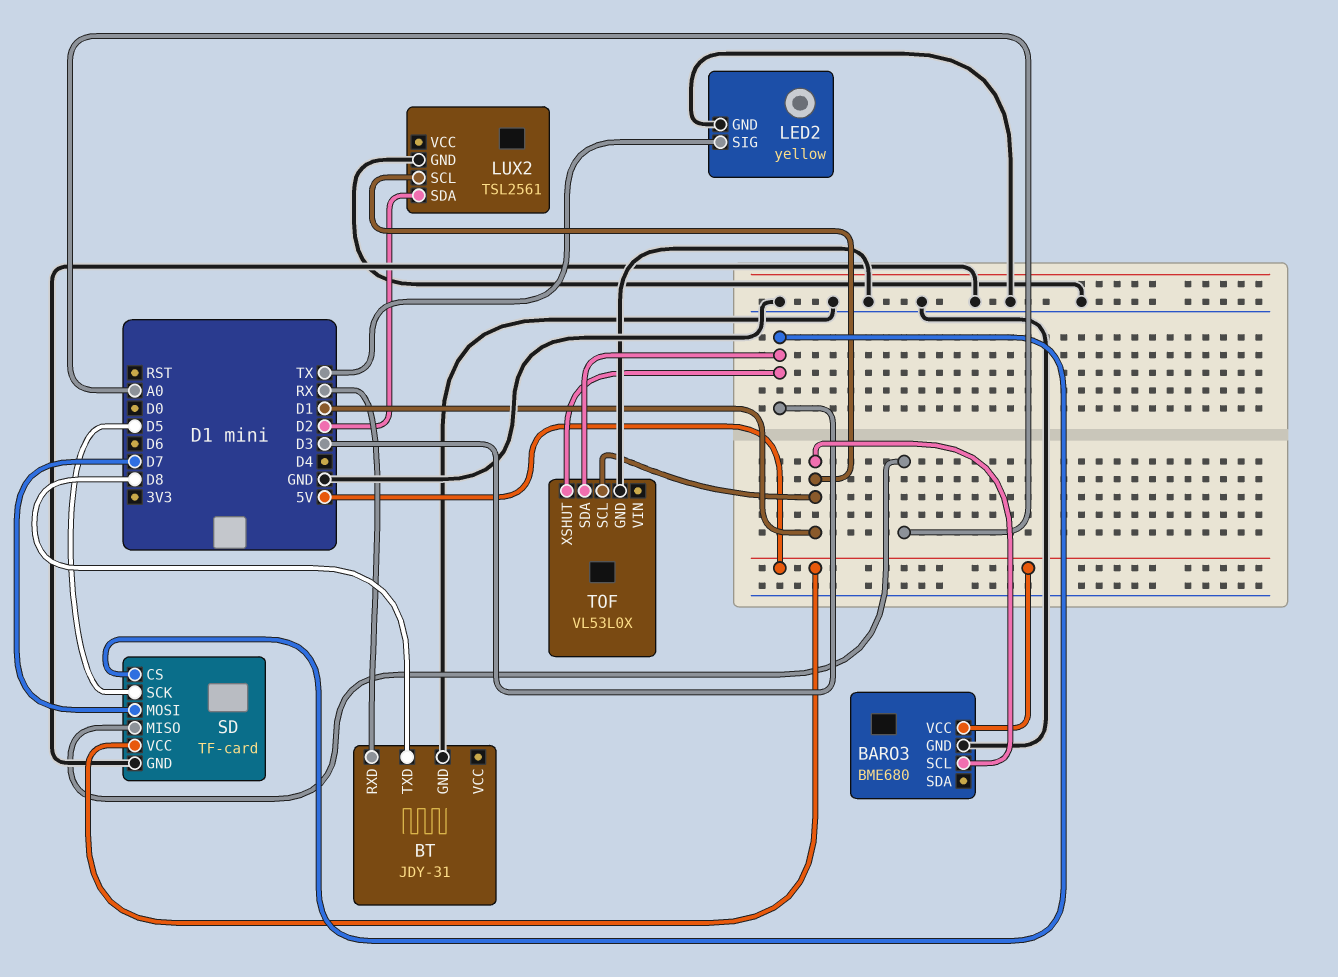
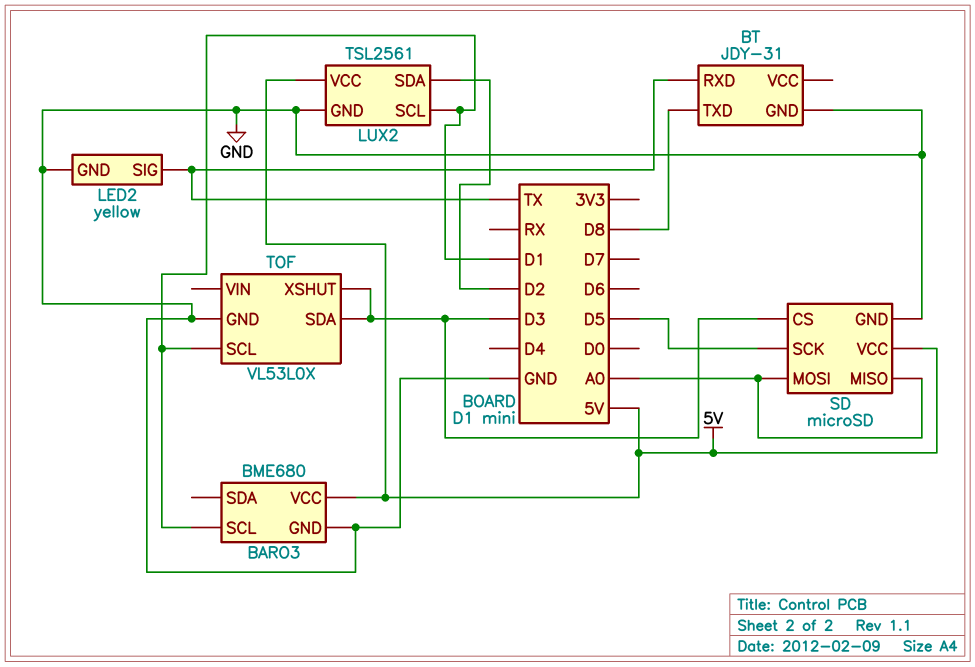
BT pin RXD: RX -> TX
LUX2 pin VCC: none -> 5V
SD: TF-card -> microSD
SD pin MOSI: D7 -> A0

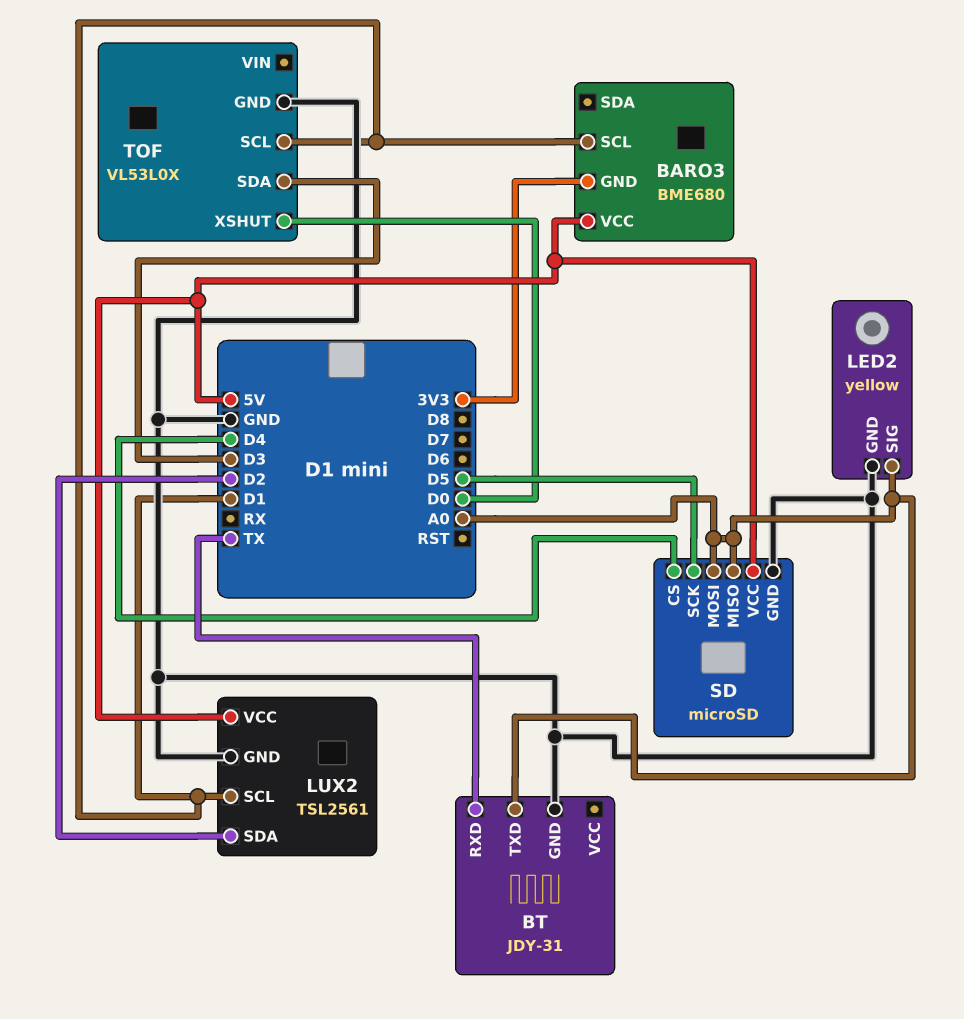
BARO3 pin GND: GND -> 3V3
BT pin TXD: D8 -> A0
LED2 pin SIG: TX -> A0
SD pin CS: D3 -> D4
TOF pin XSHUT: D3 -> D0

